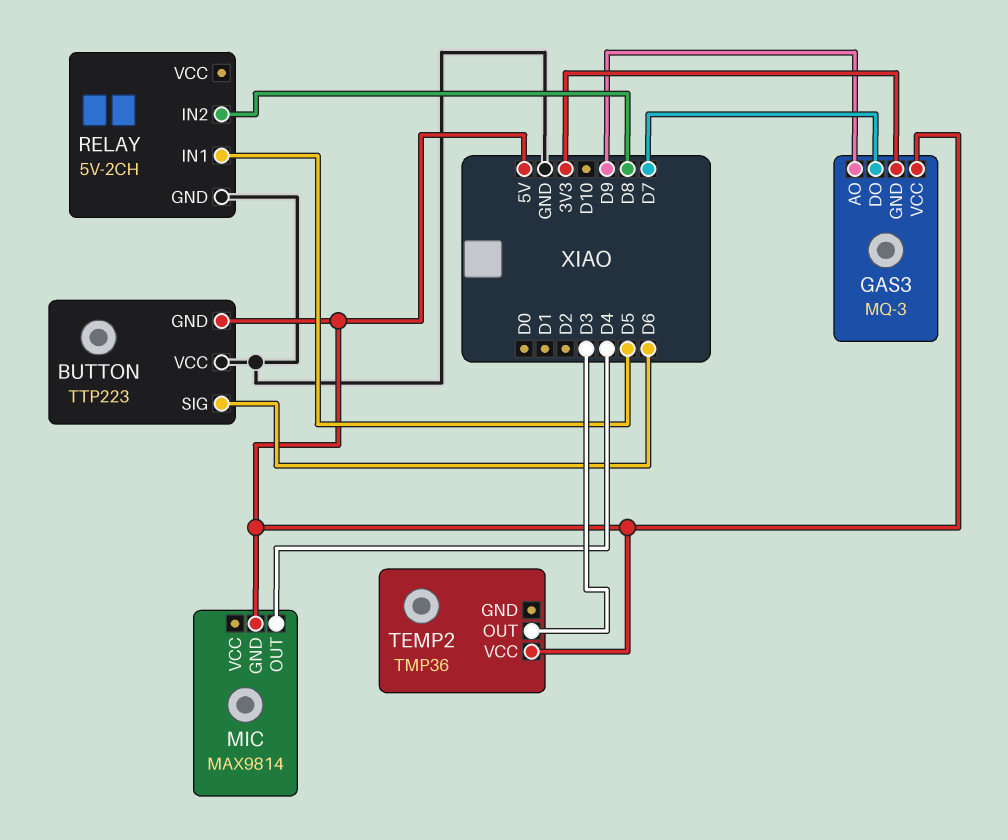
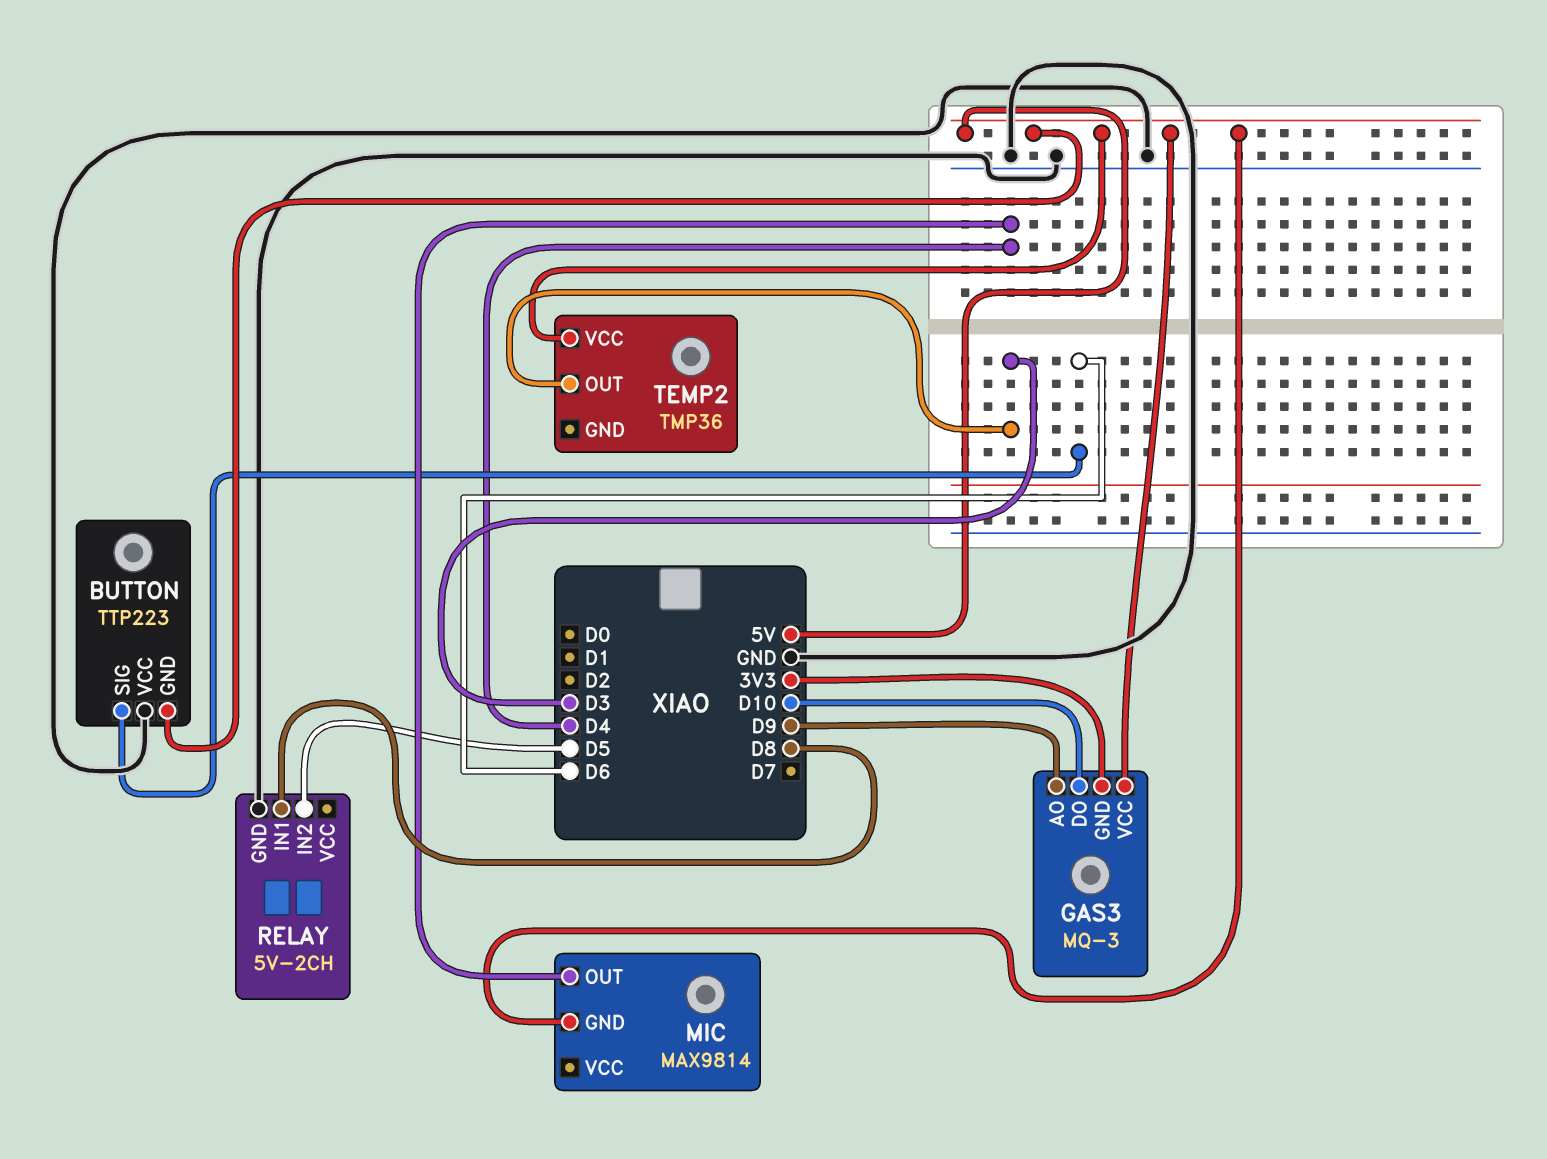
GAS3 pin DO: D7 -> D10
RELAY pin IN1: D5 -> D8
RELAY pin IN2: D8 -> D5

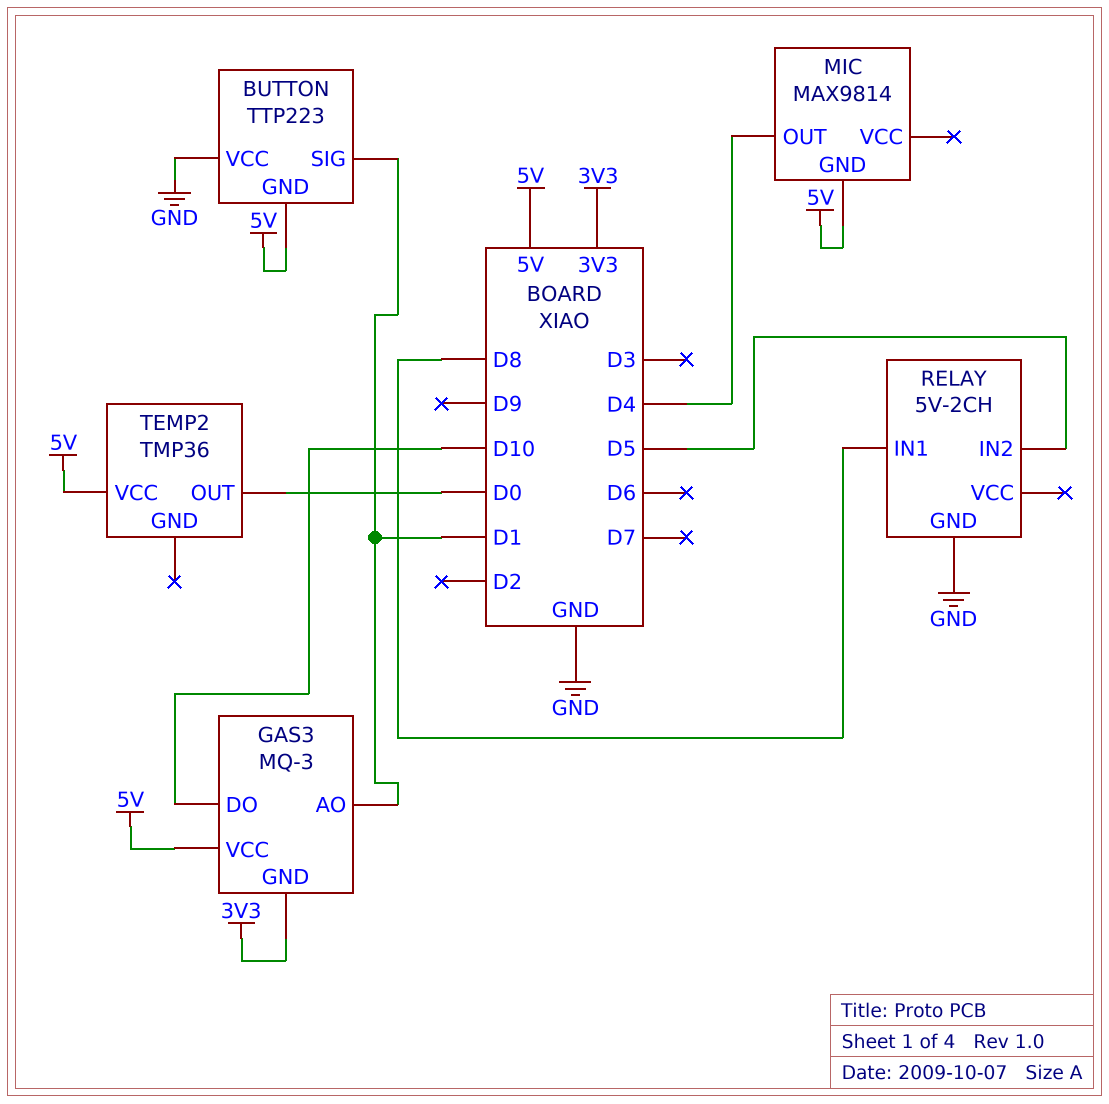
BUTTON pin SIG: D6 -> D1
GAS3 pin AO: D9 -> D1
TEMP2 pin OUT: D3 -> D0

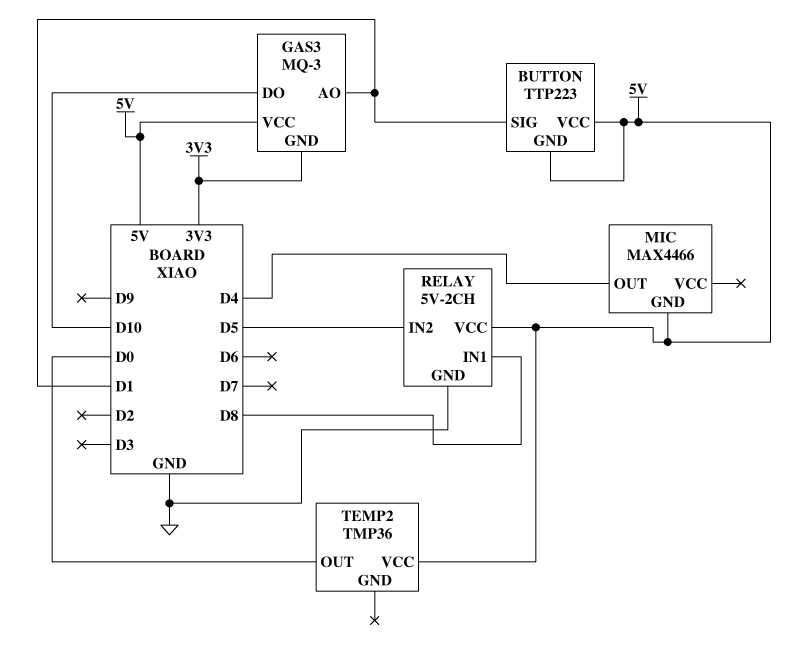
BUTTON pin VCC: GND -> 5V
MIC: MAX9814 -> MAX4466
RELAY pin VCC: none -> 5V

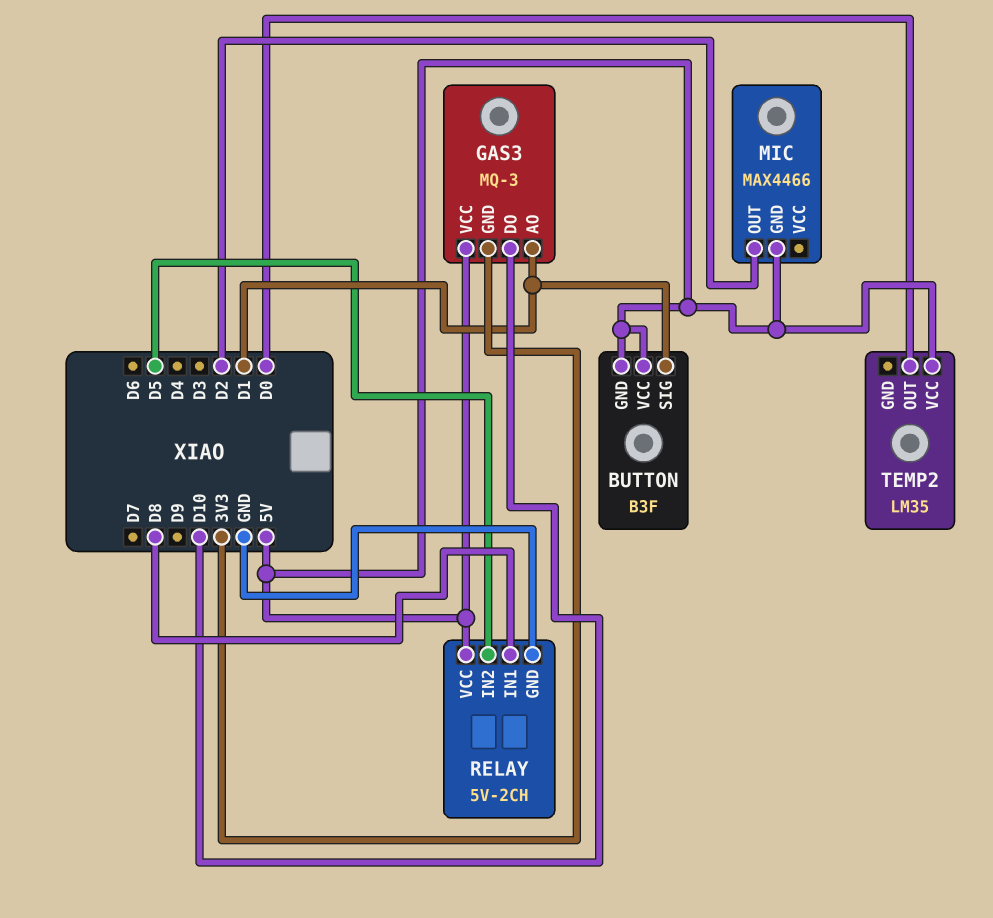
BUTTON: TTP223 -> B3F
MIC pin OUT: D4 -> D2
TEMP2: TMP36 -> LM35

